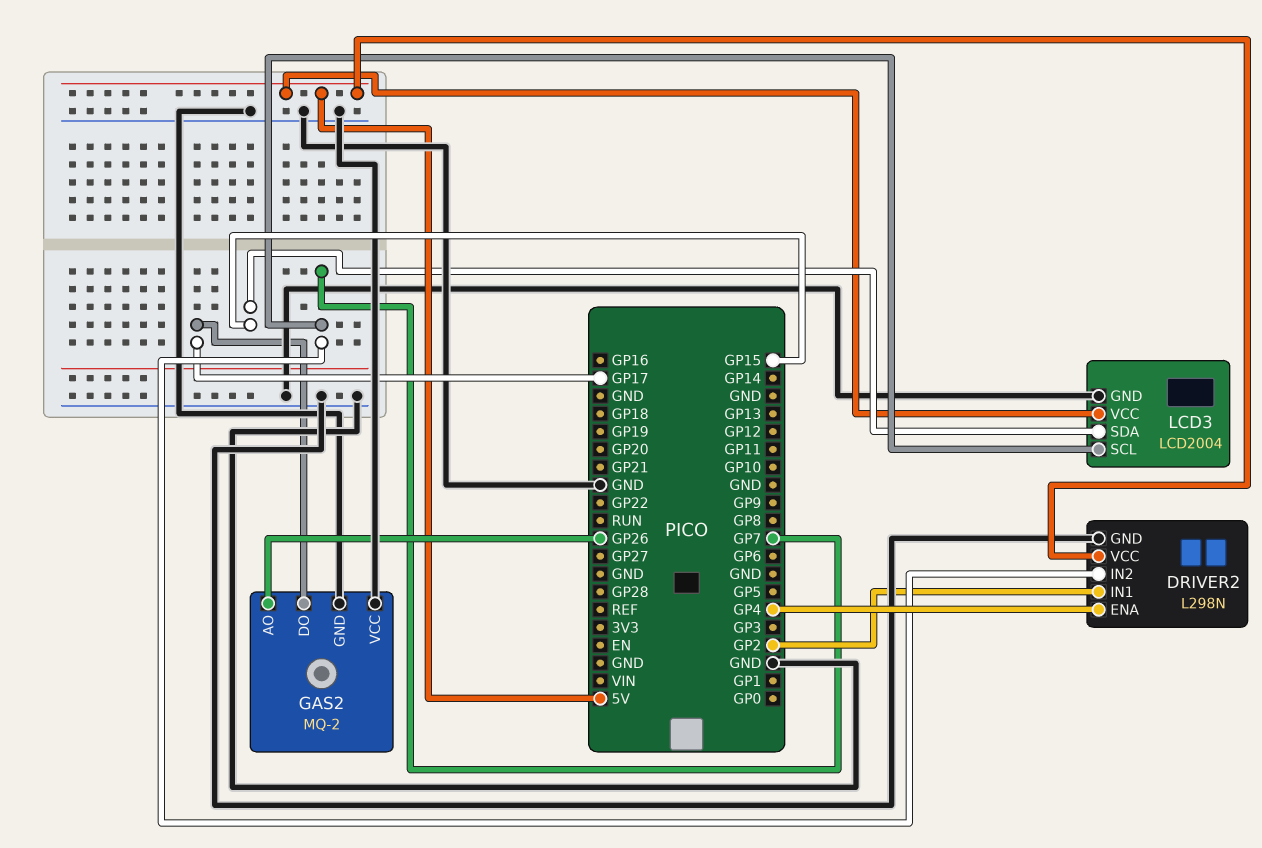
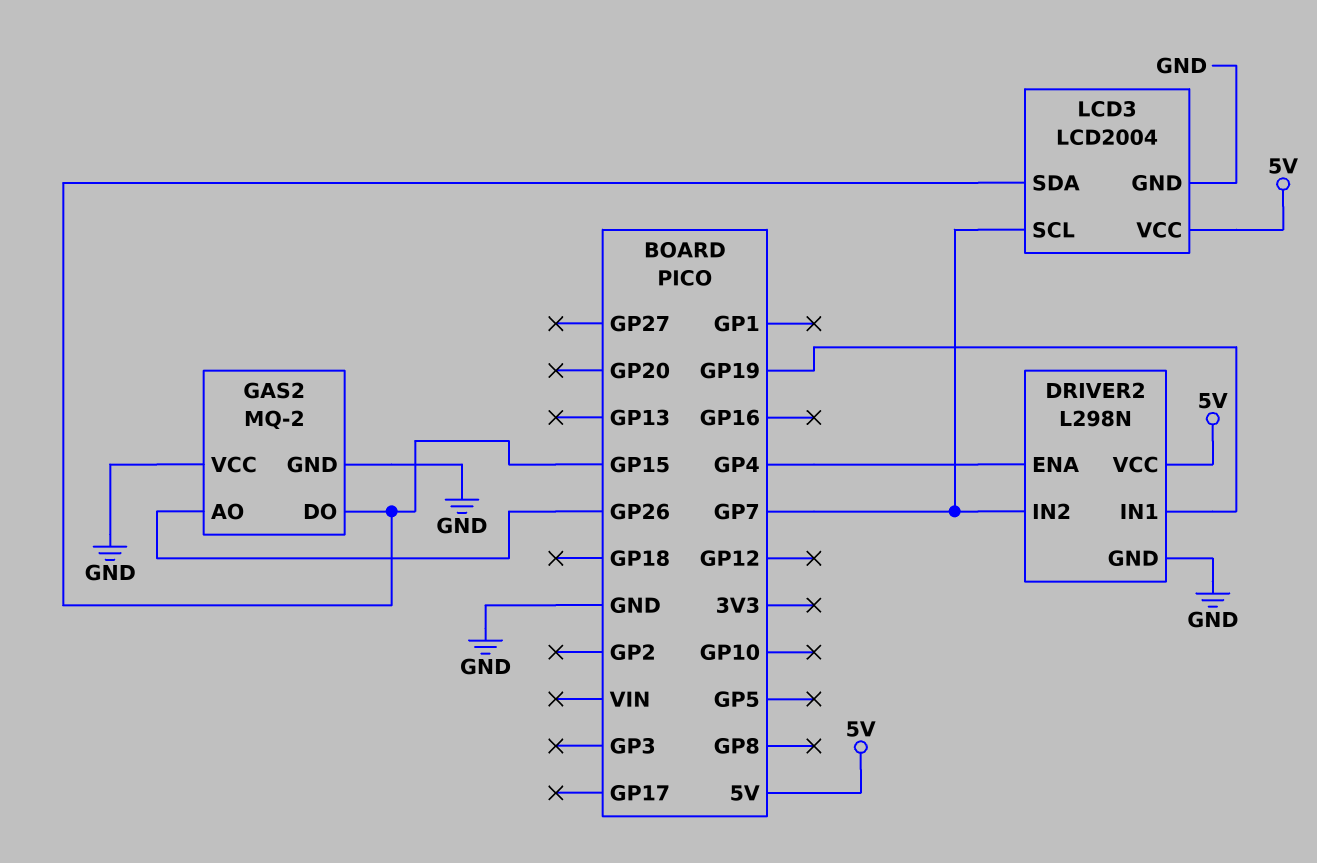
DRIVER2 pin IN1: GP2 -> GP19
GAS2 pin DO: GP17 -> GP15

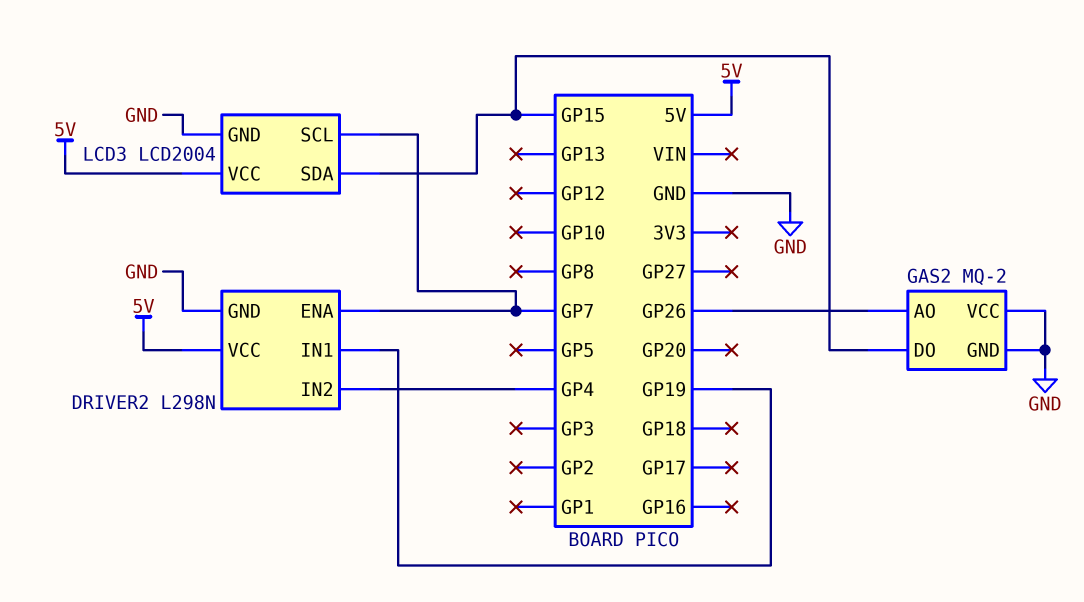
DRIVER2 pin ENA: GP4 -> GP7
DRIVER2 pin IN2: GP7 -> GP4

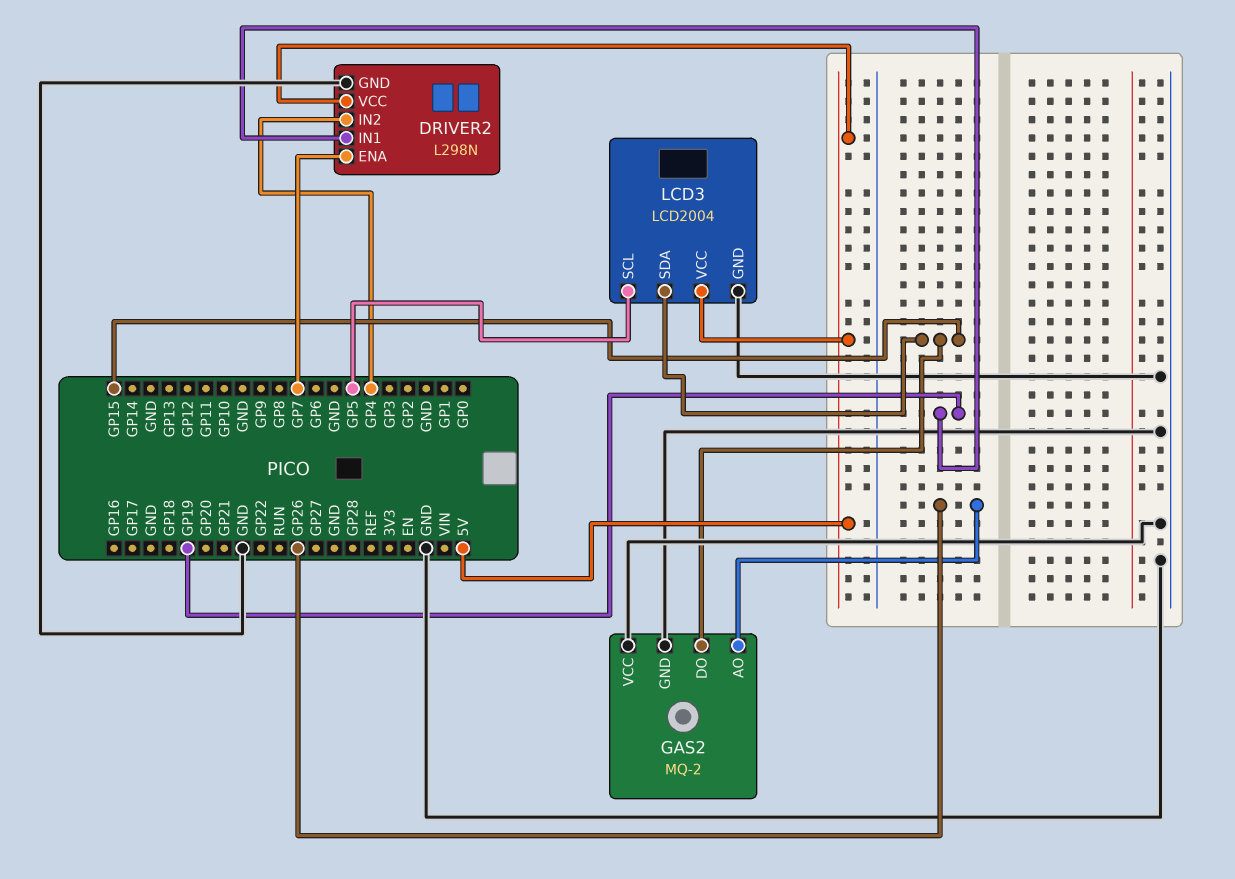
LCD3 pin SCL: GP7 -> GP5

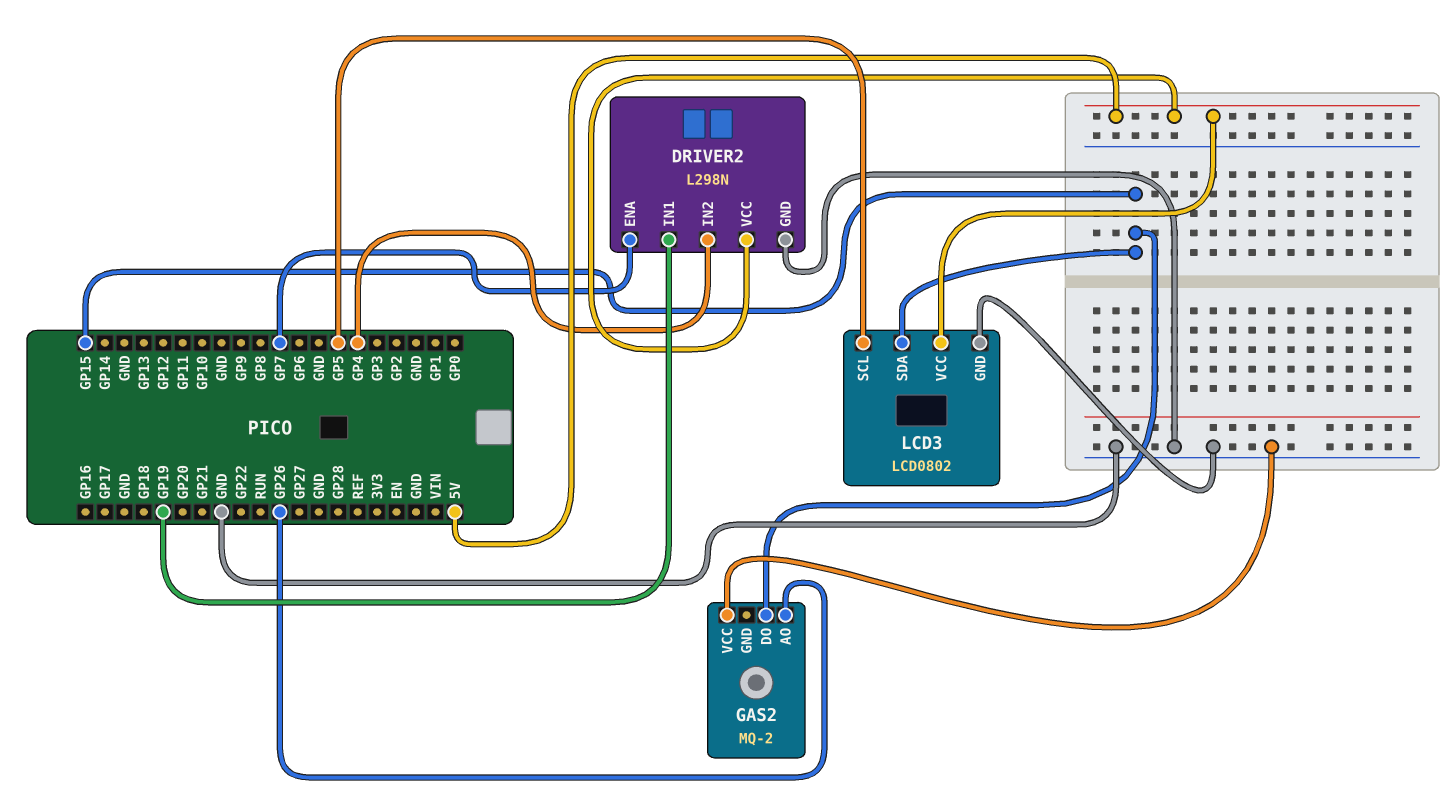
GAS2 pin GND: GND -> none
LCD3: LCD2004 -> LCD0802

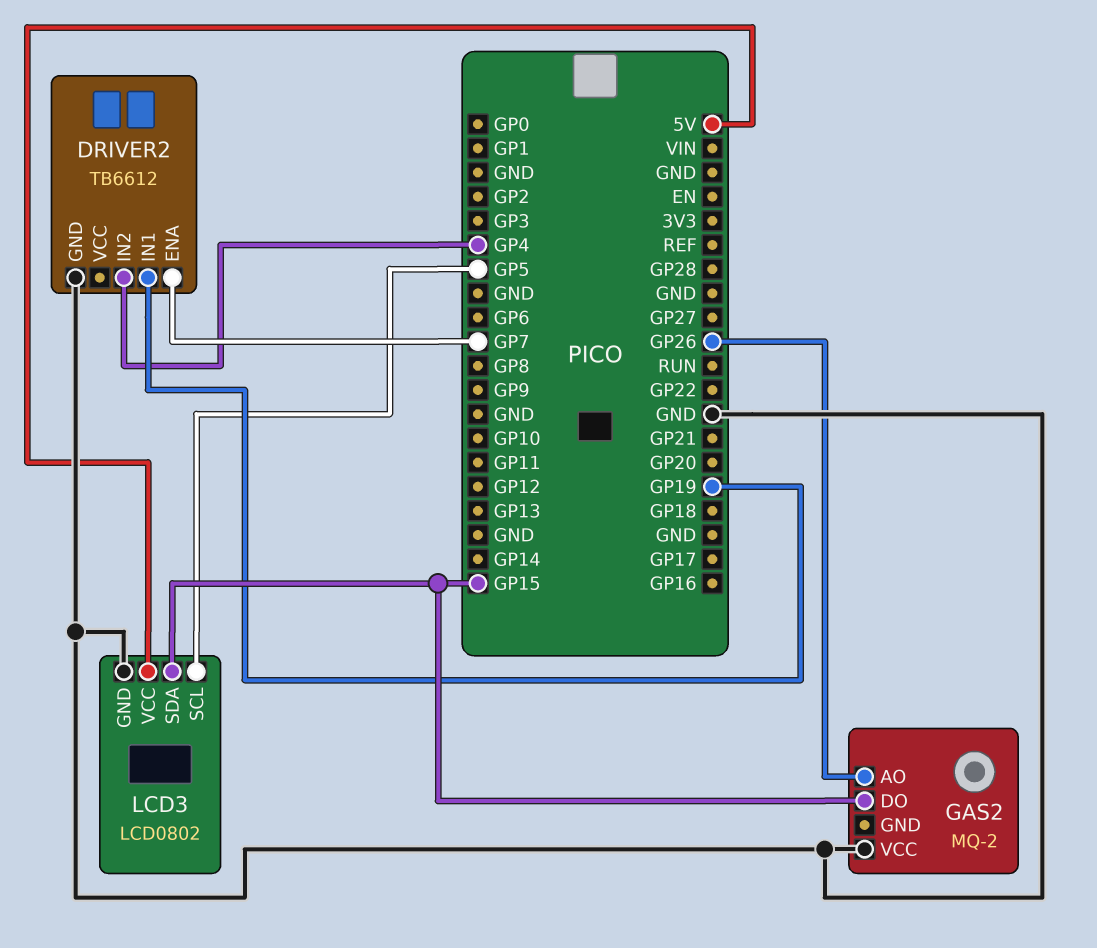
DRIVER2: L298N -> TB6612
DRIVER2 pin VCC: 5V -> none

